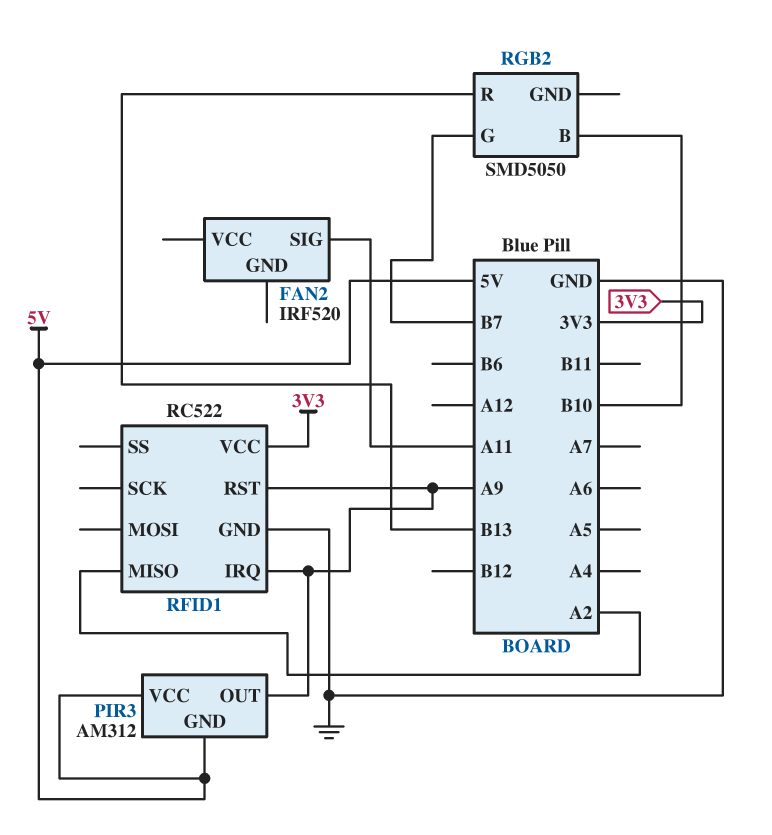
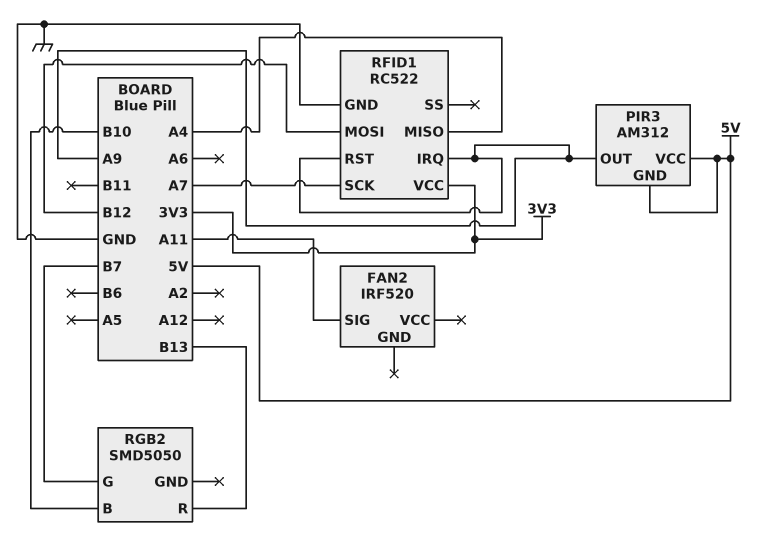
RFID1 pin MISO: A2 -> A4
RFID1 pin MOSI: none -> B12
RFID1 pin SCK: none -> A7

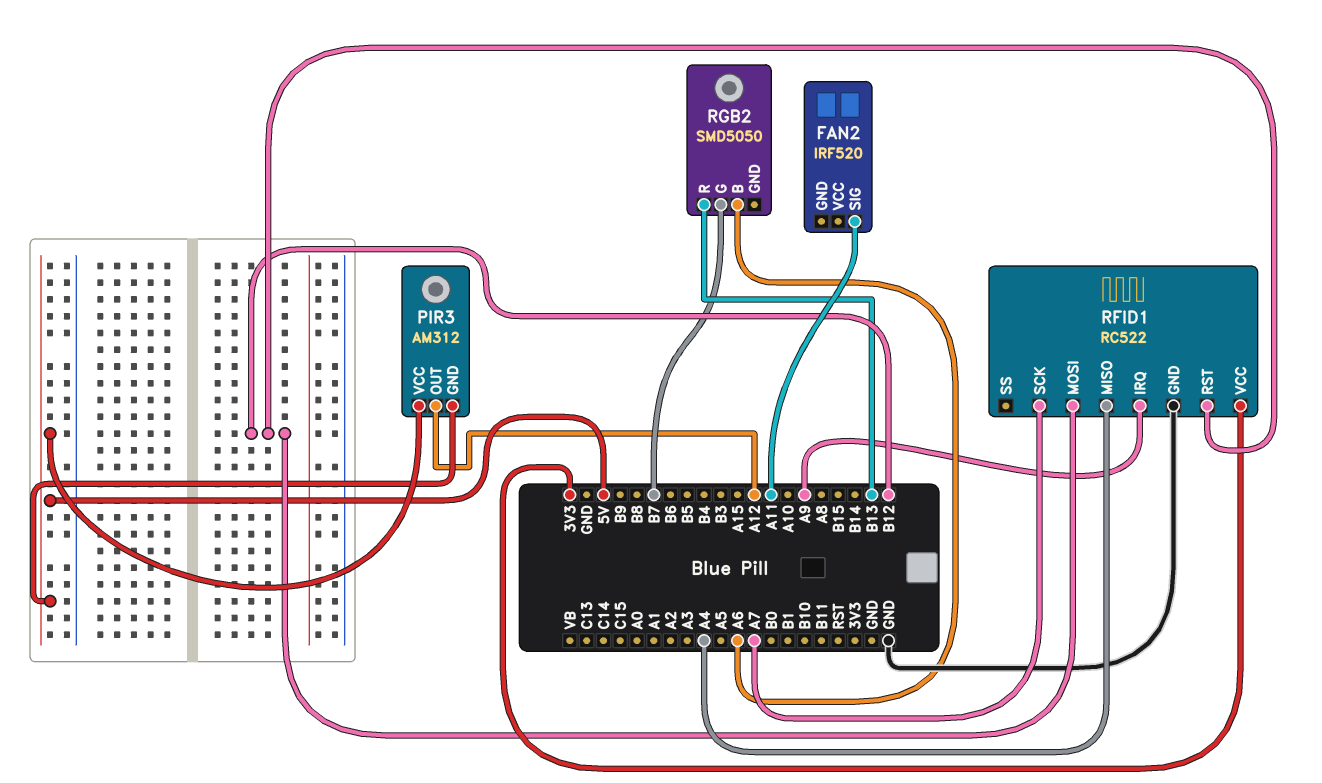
PIR3 pin OUT: A9 -> A12
RFID1 pin RST: A9 -> B12
RGB2 pin B: B10 -> A6

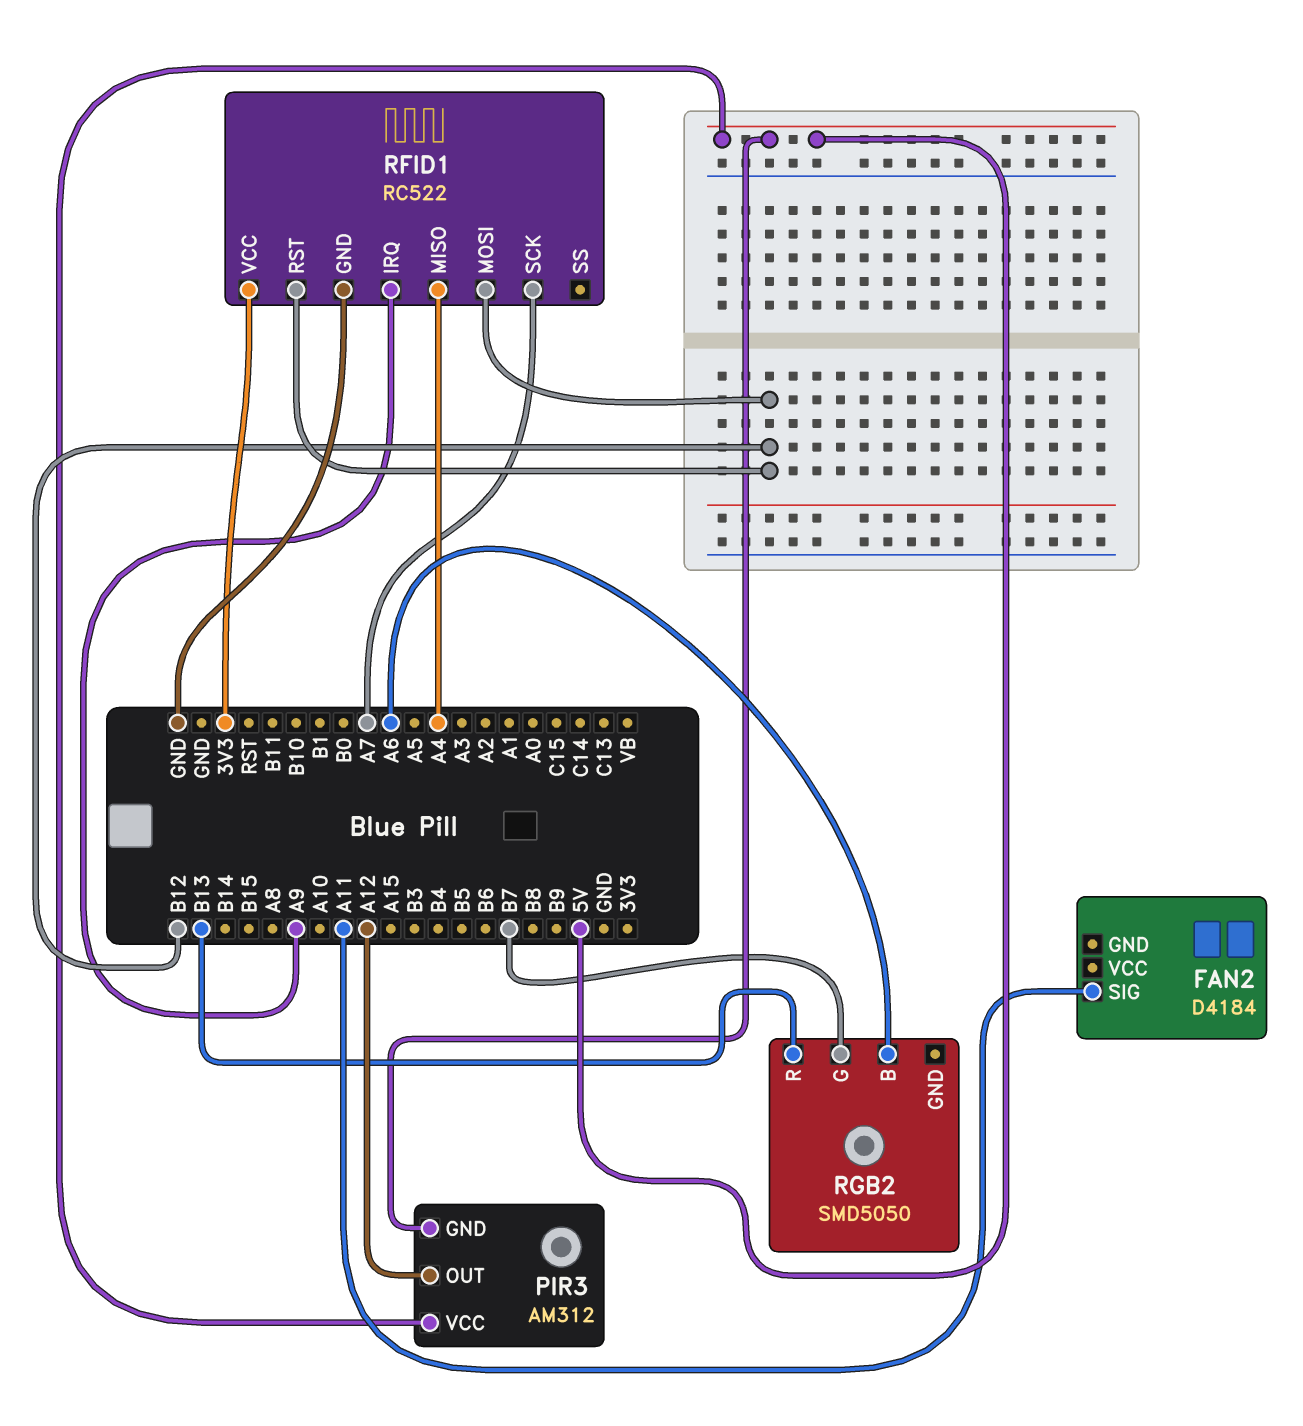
FAN2: IRF520 -> D4184

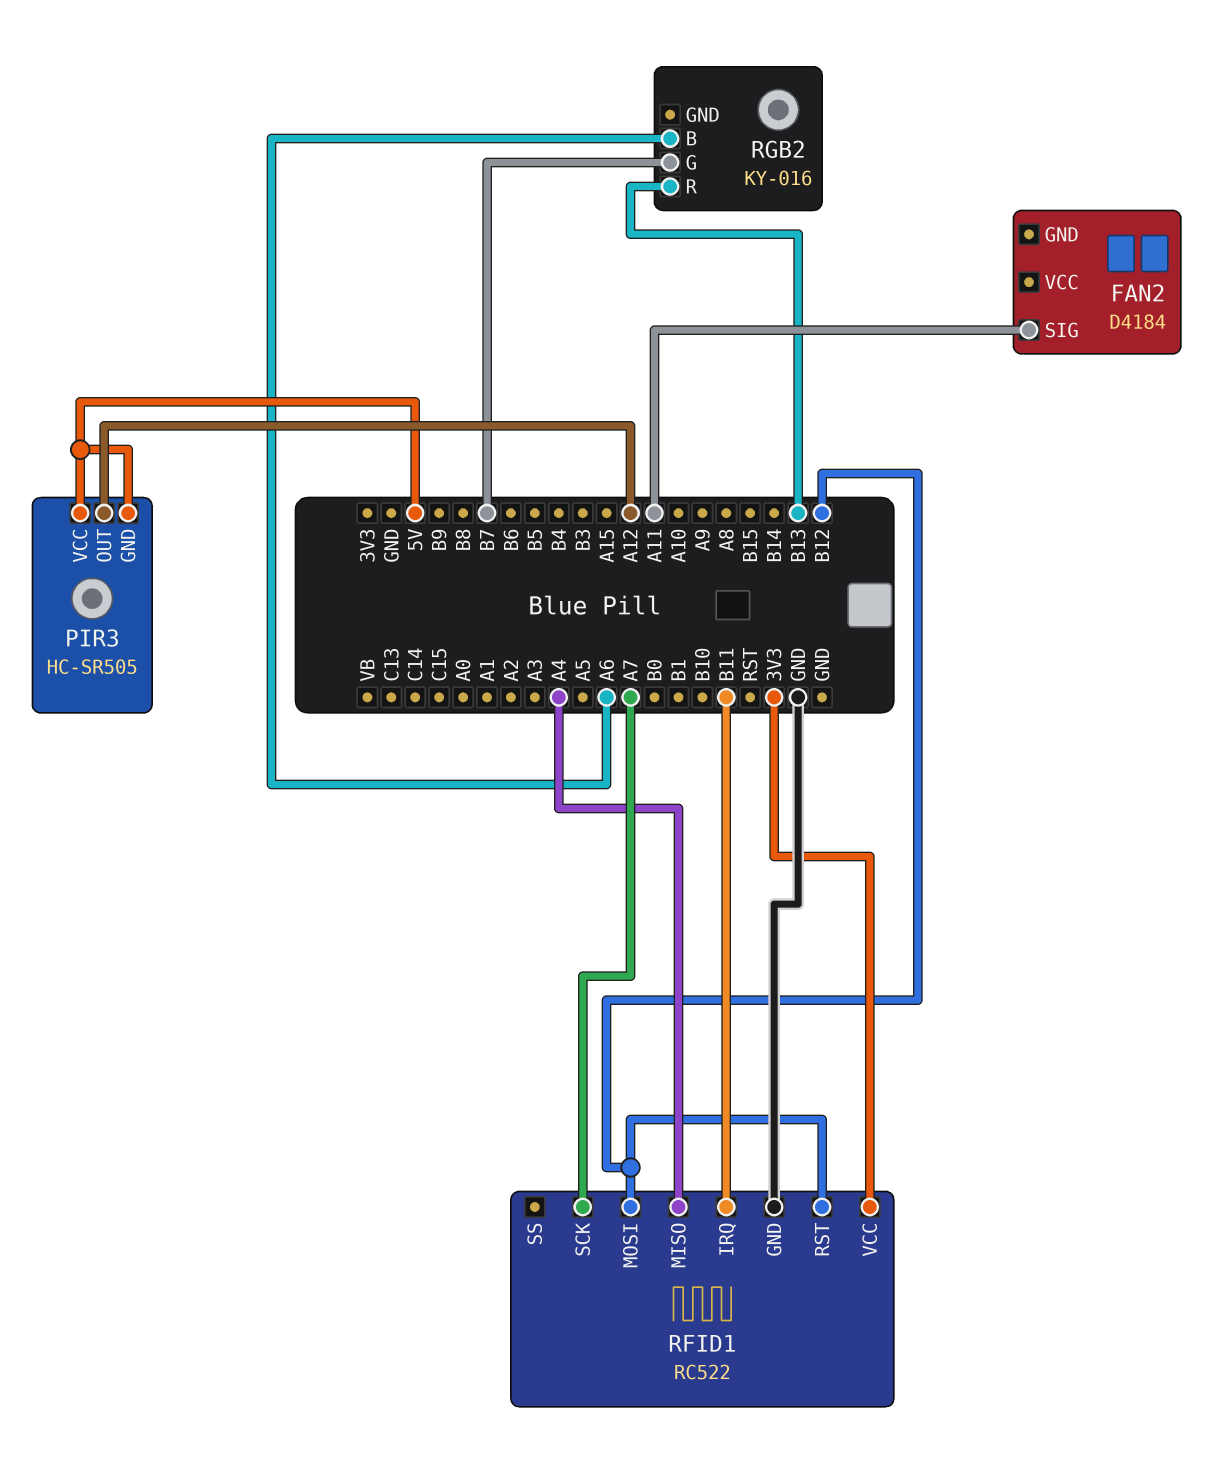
PIR3: AM312 -> HC-SR505
RFID1 pin IRQ: A9 -> B11
RGB2: SMD5050 -> KY-016

